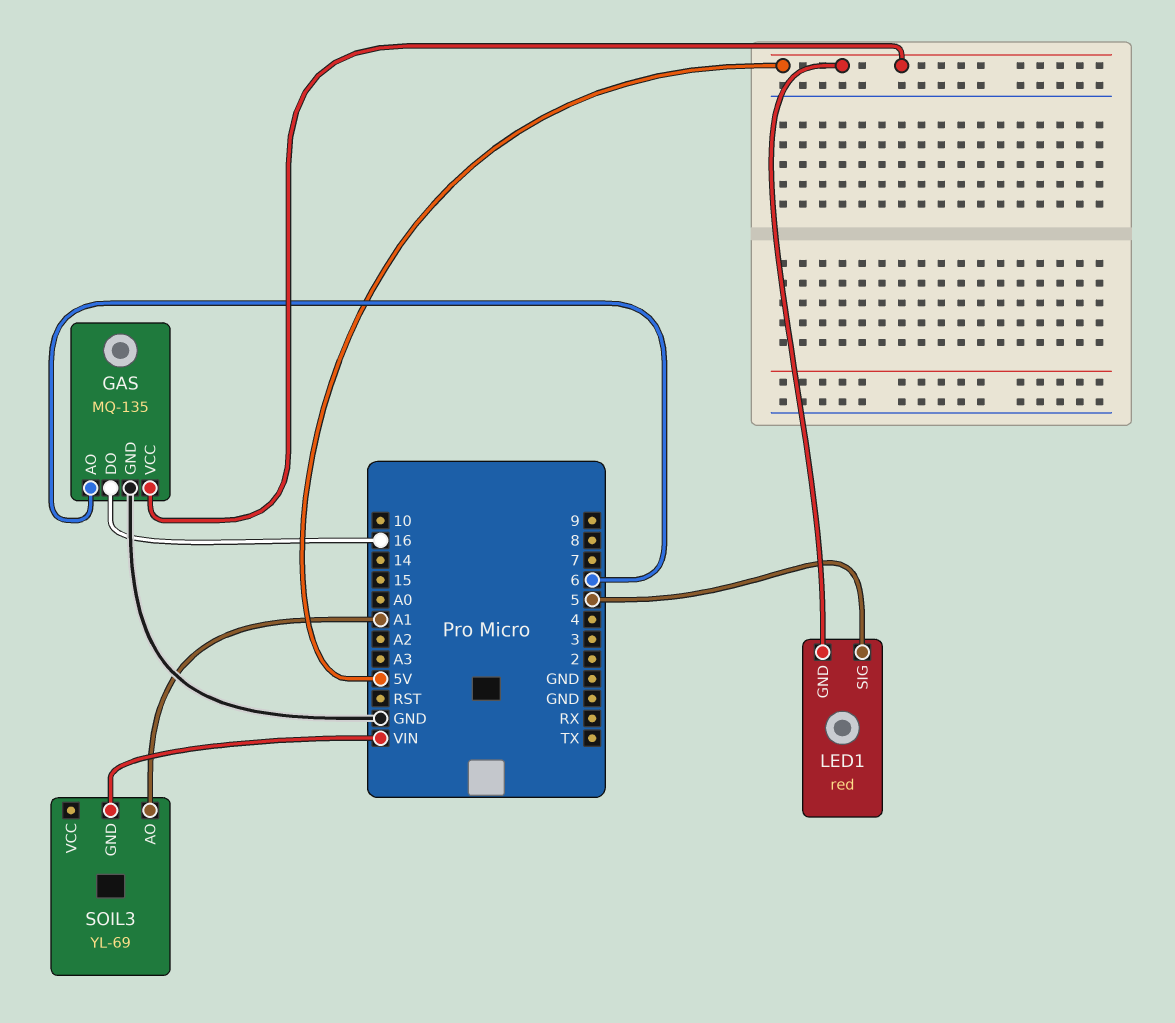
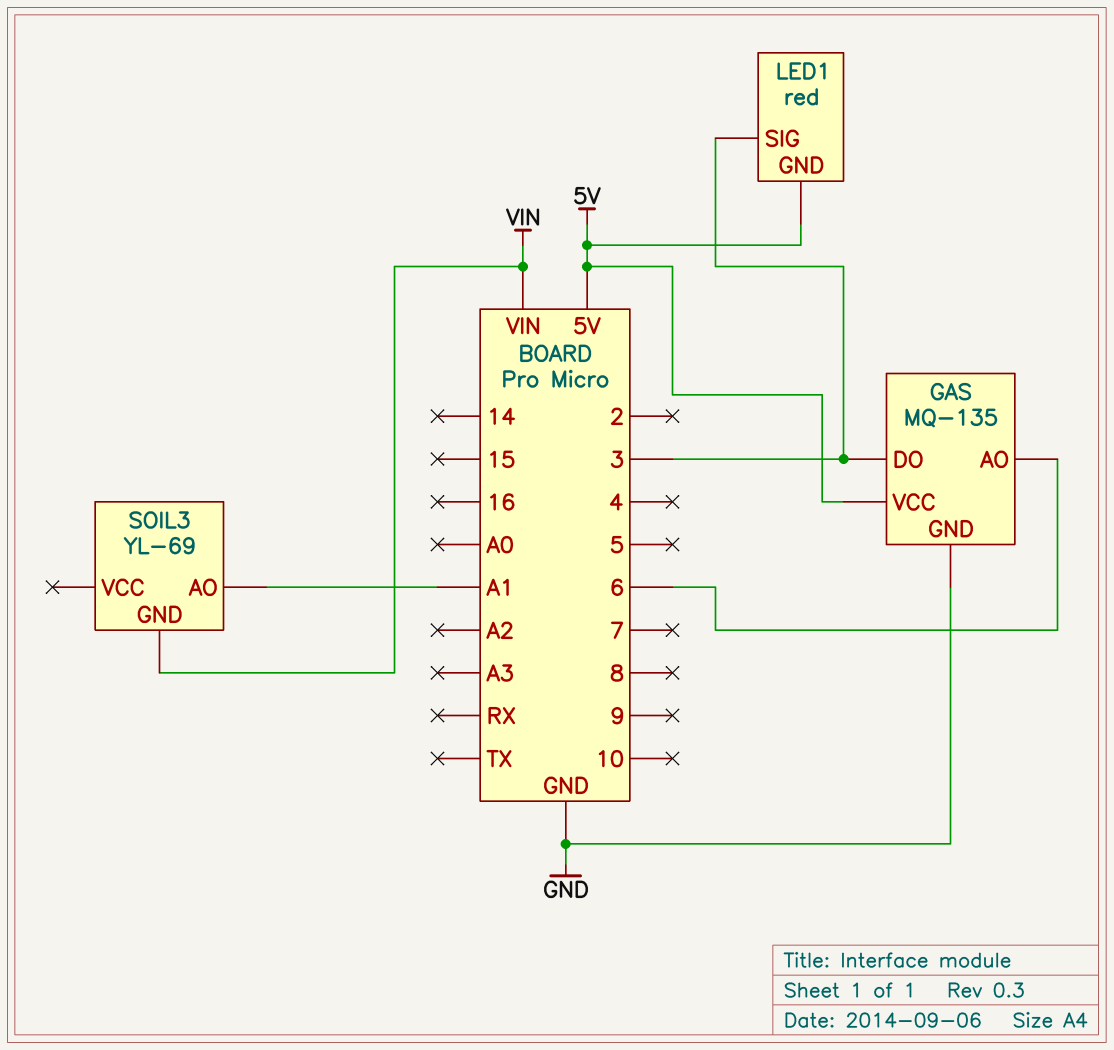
GAS pin DO: 16 -> 3
LED1 pin SIG: 5 -> 3

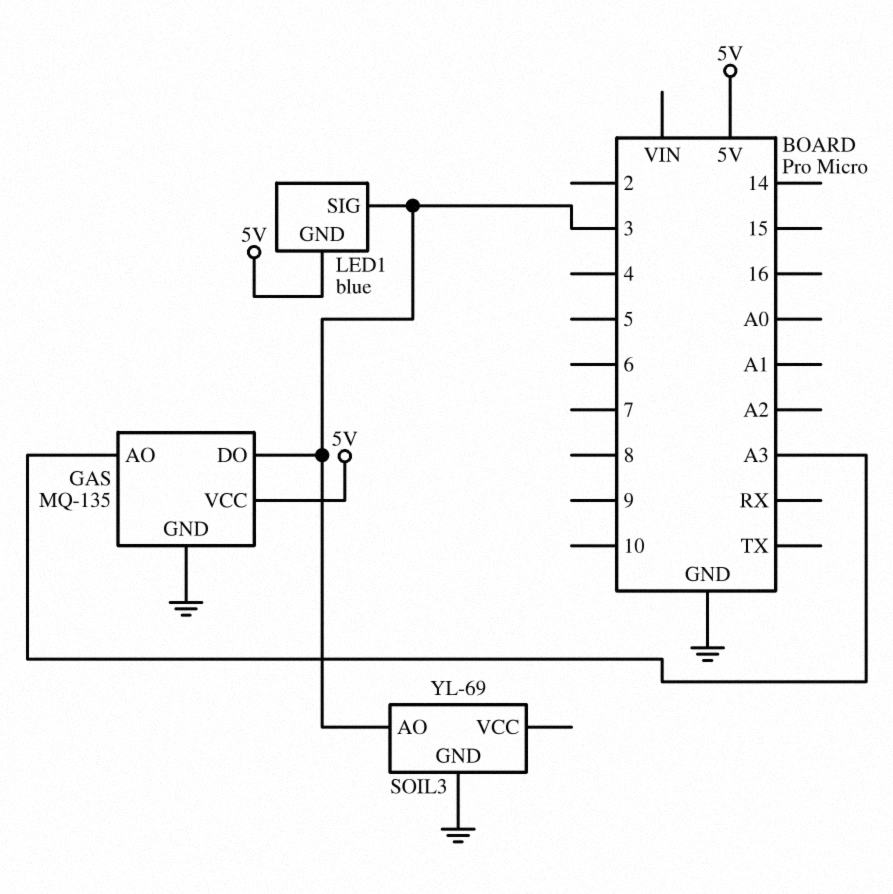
GAS pin AO: 6 -> A3
LED1: red -> blue
SOIL3 pin AO: A1 -> 3
SOIL3 pin GND: VIN -> GND

